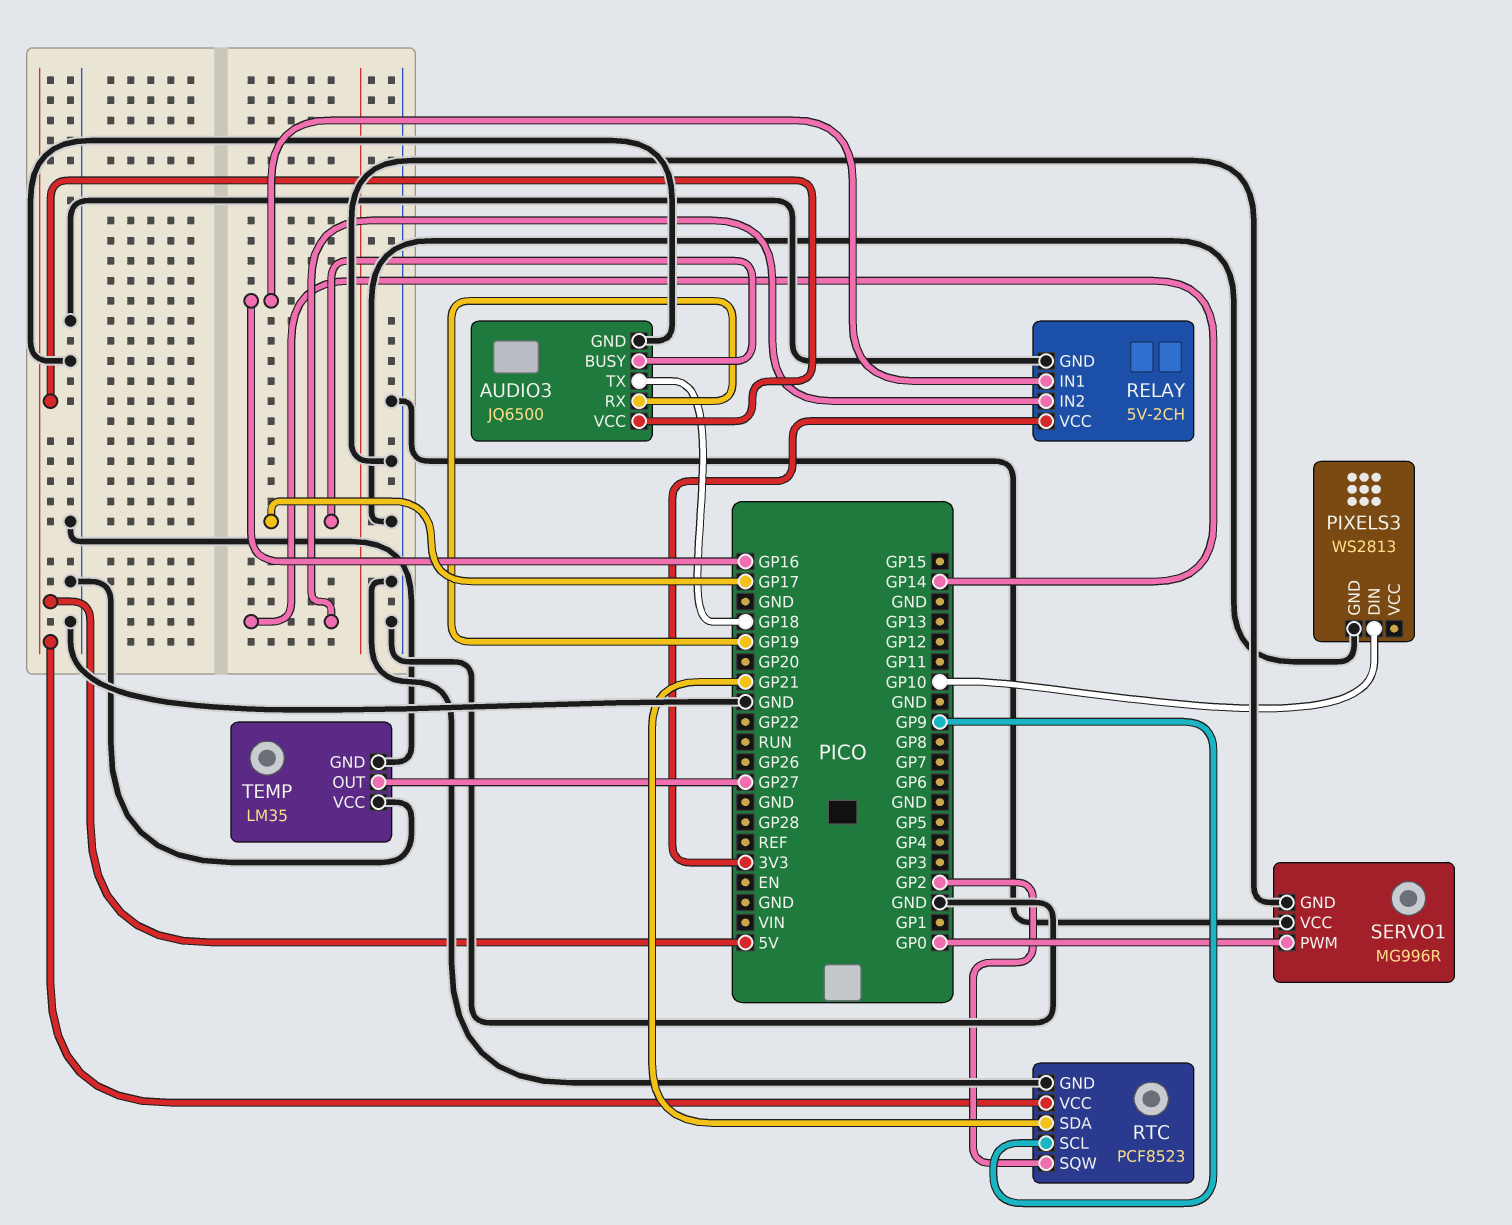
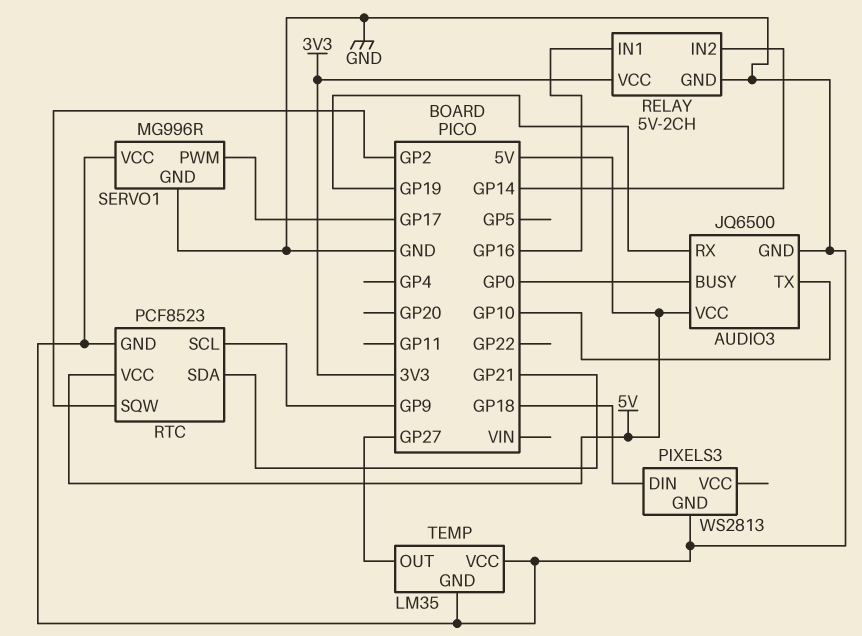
AUDIO3 pin BUSY: GP17 -> GP0
AUDIO3 pin TX: GP18 -> GP10
PIXELS3 pin DIN: GP10 -> GP18
SERVO1 pin PWM: GP0 -> GP17

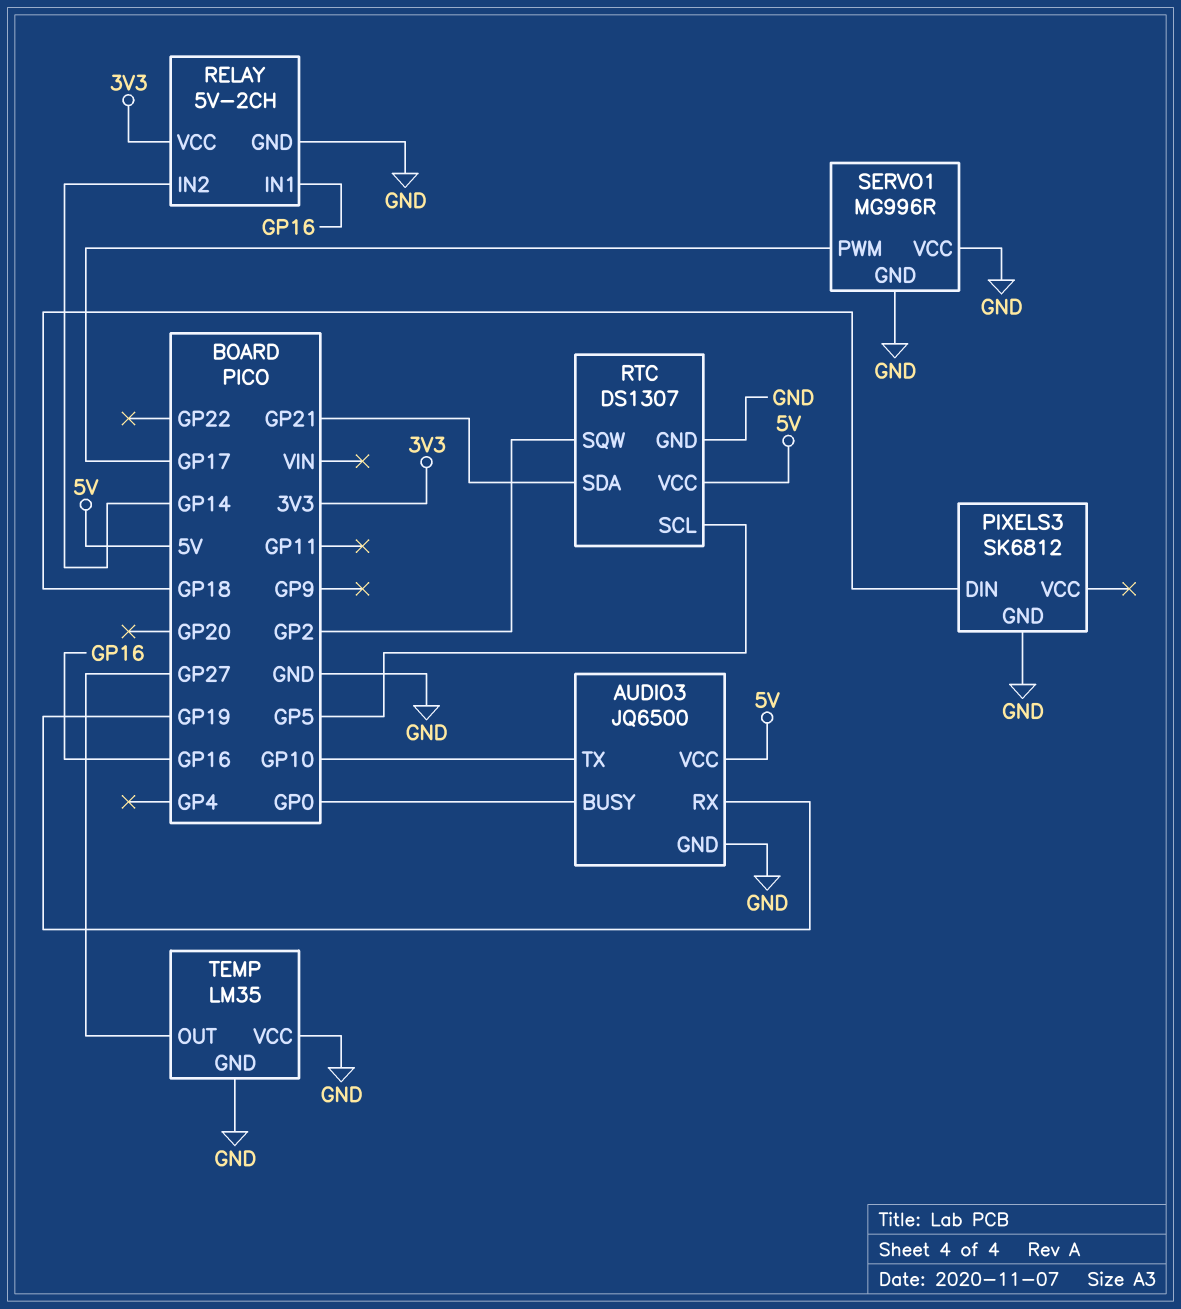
PIXELS3: WS2813 -> SK6812
RTC: PCF8523 -> DS1307
RTC pin SCL: GP9 -> GP5

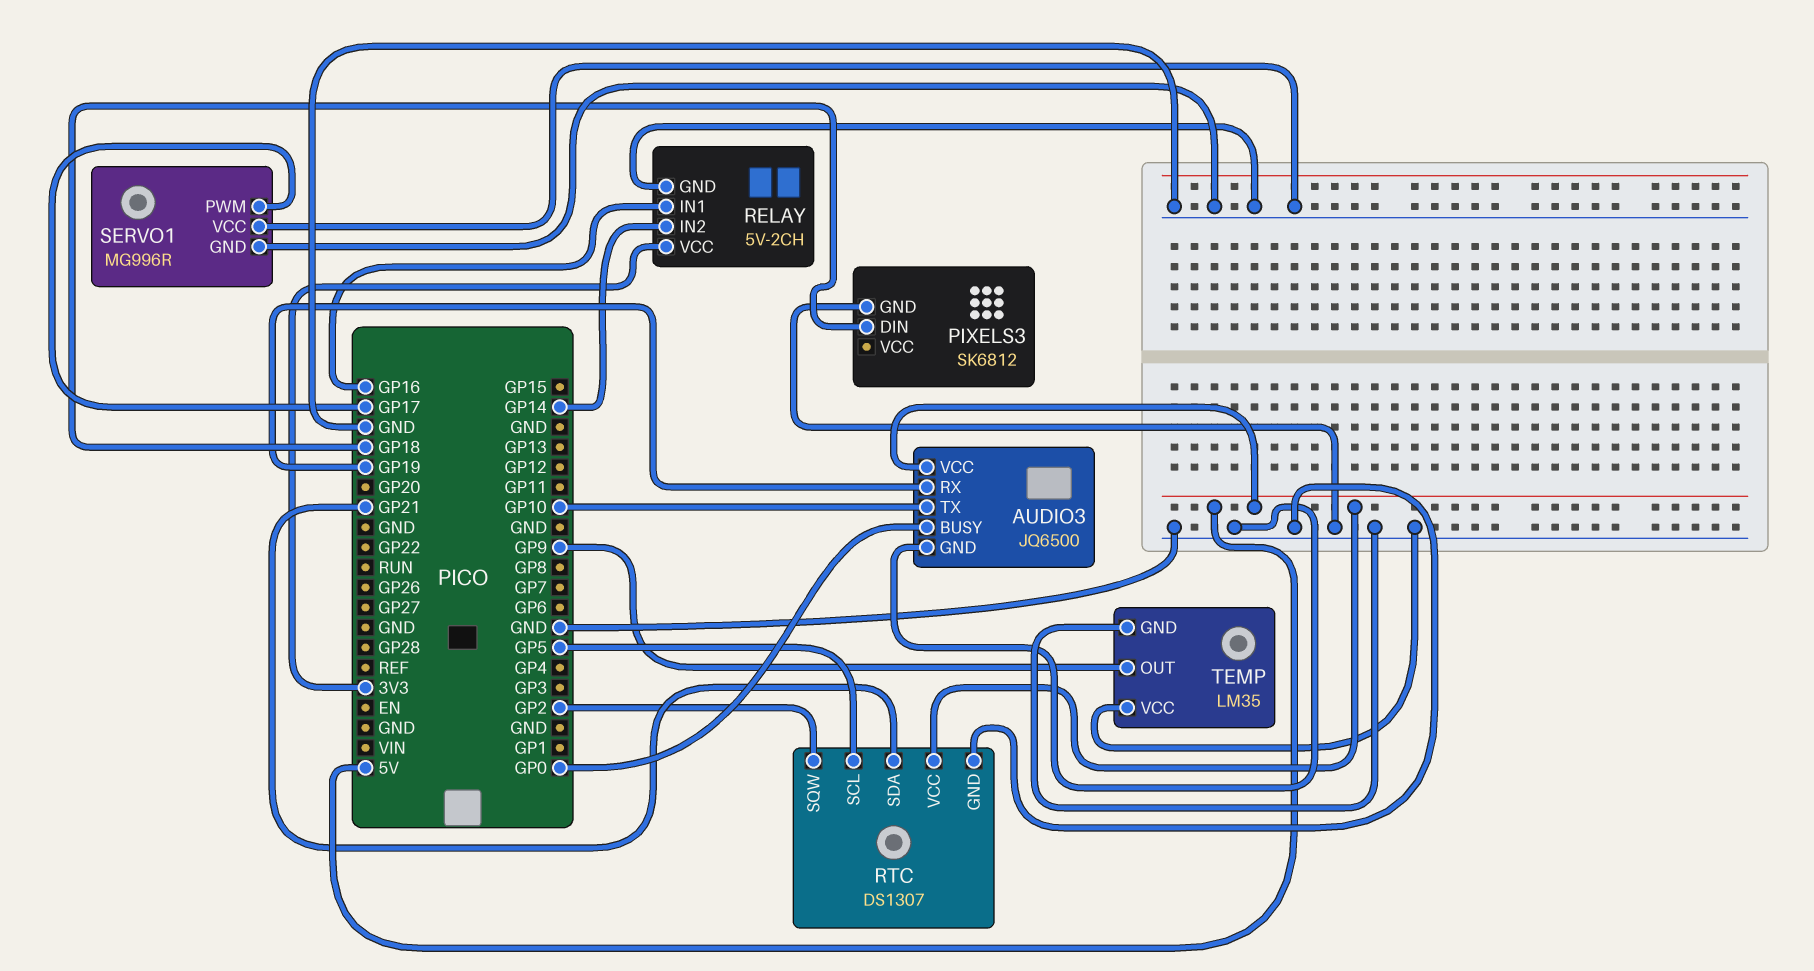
TEMP pin OUT: GP27 -> GP9

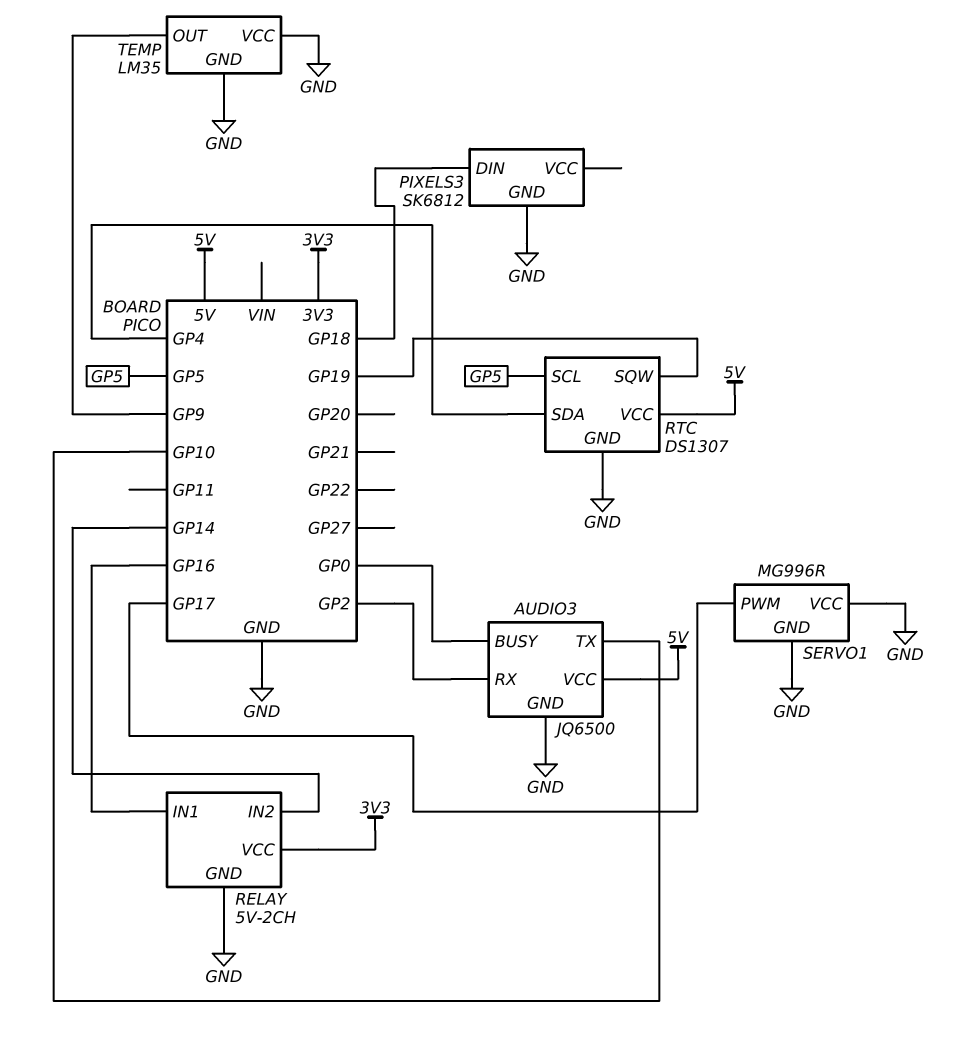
AUDIO3 pin RX: GP19 -> GP2
RTC pin SDA: GP21 -> GP4
RTC pin SQW: GP2 -> GP19

